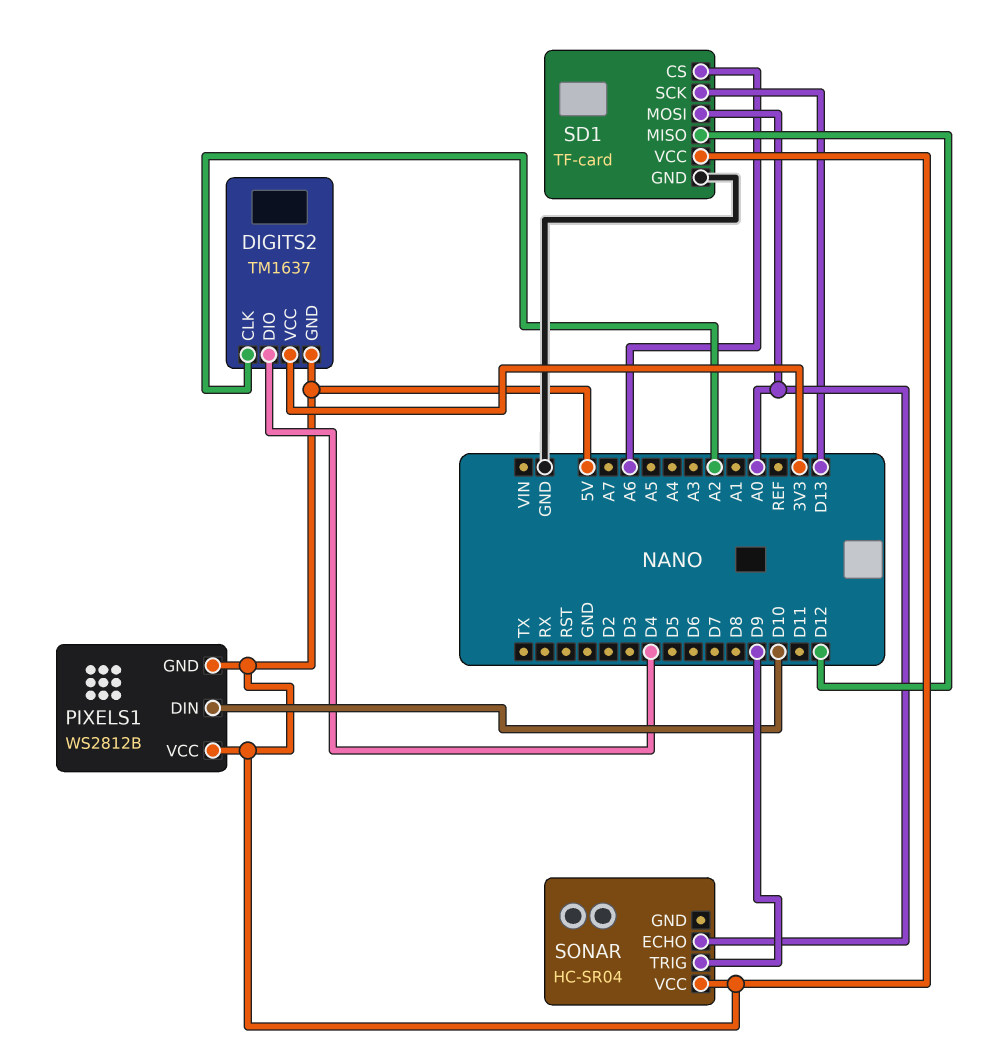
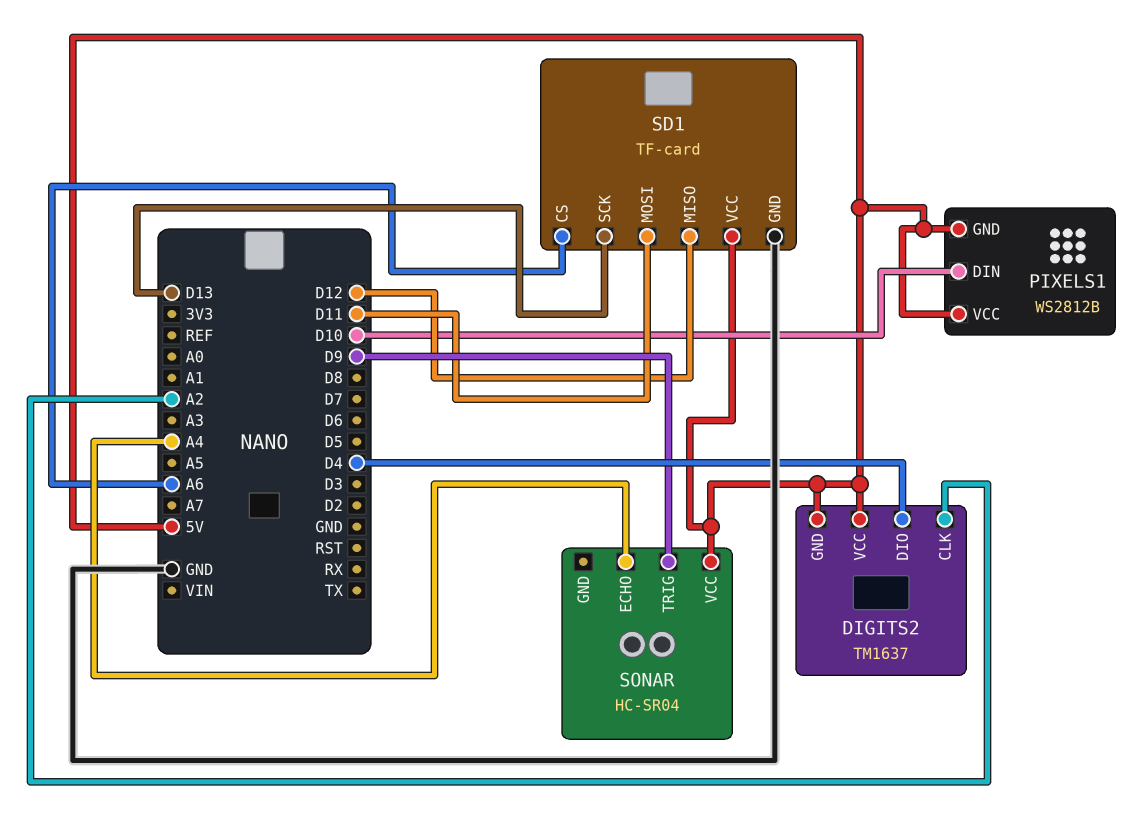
DIGITS2 pin VCC: 3V3 -> 5V
SD1 pin MOSI: A0 -> D11
SONAR pin ECHO: A0 -> A4

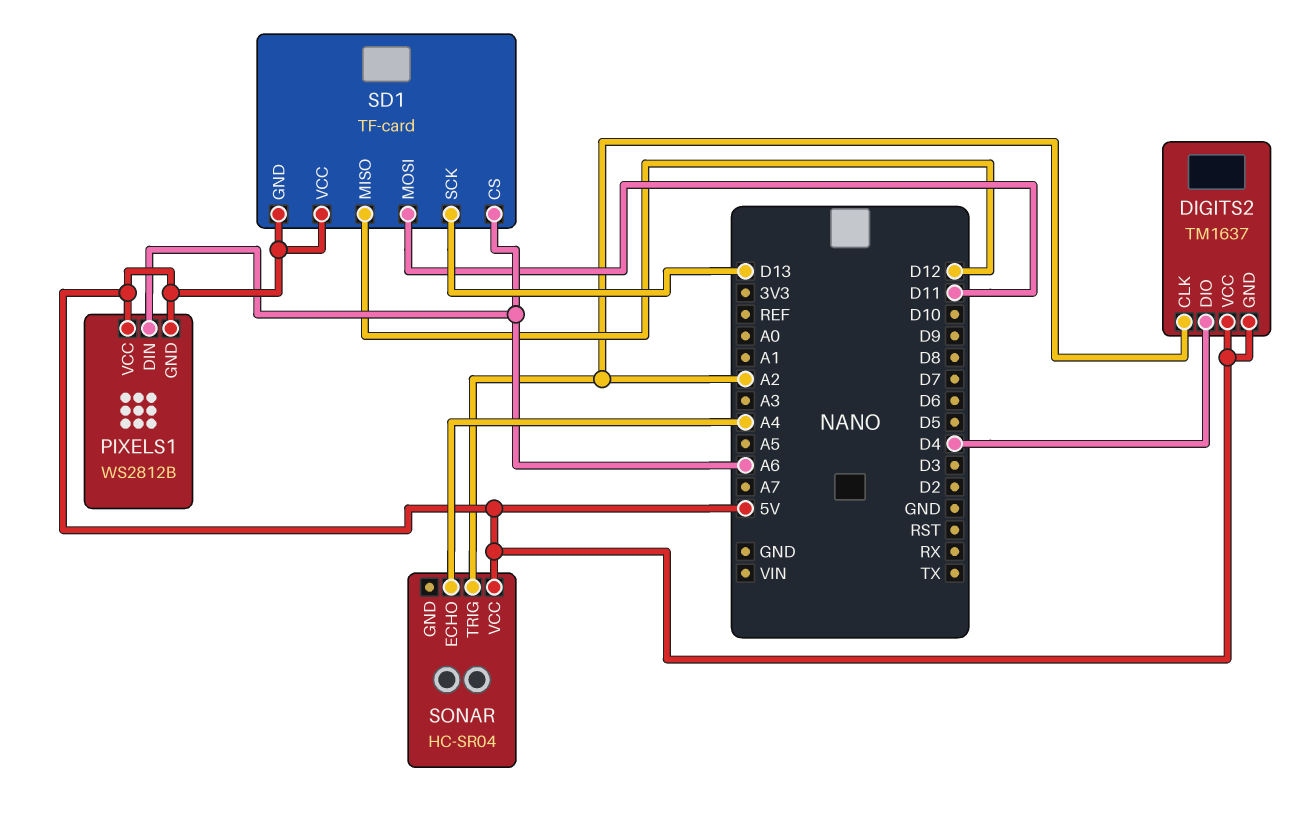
PIXELS1 pin DIN: D10 -> A6
SD1 pin GND: GND -> 5V
SONAR pin TRIG: D9 -> A2

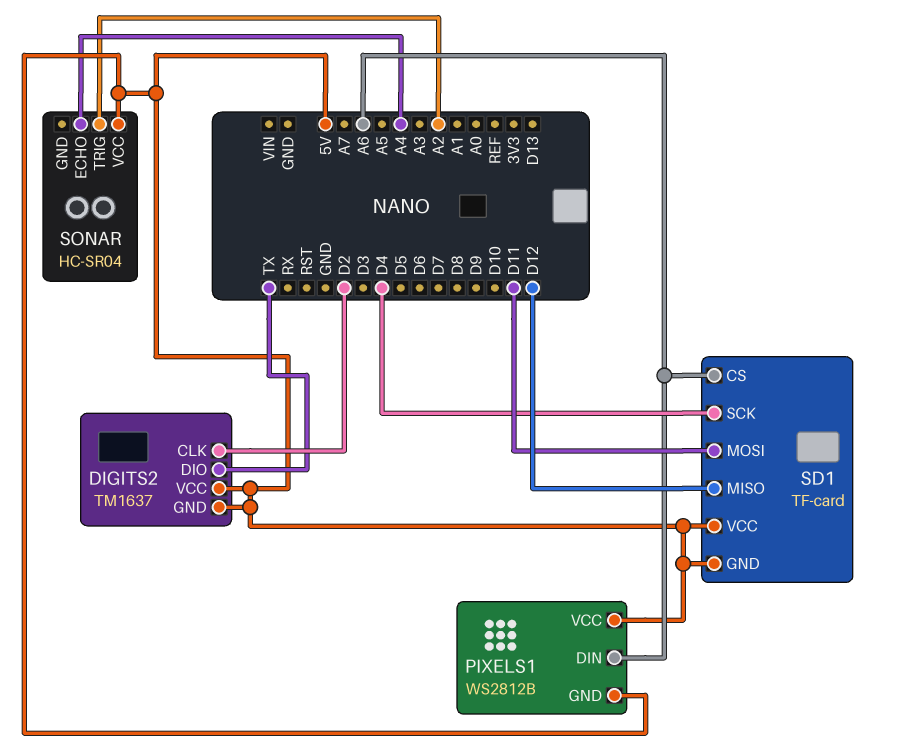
DIGITS2 pin CLK: A2 -> D2
DIGITS2 pin DIO: D4 -> TX
SD1 pin SCK: D13 -> D4

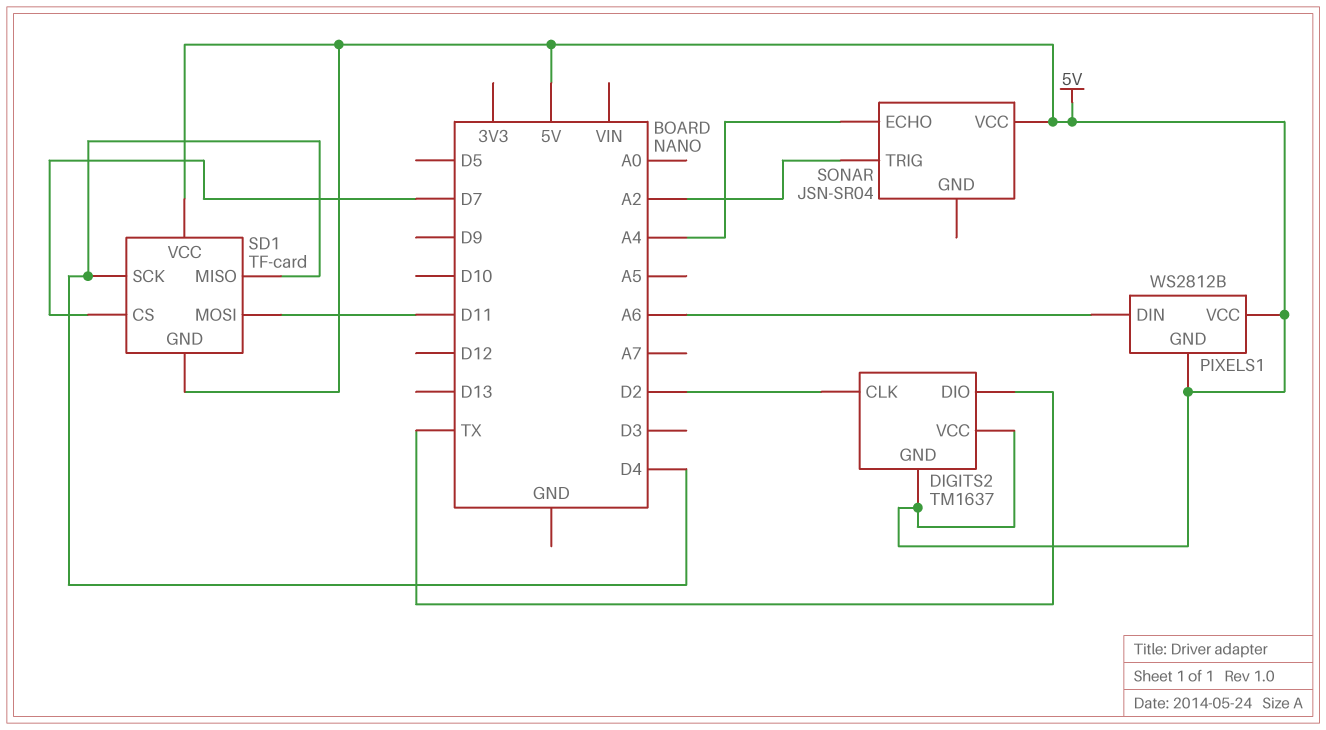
SD1 pin CS: A6 -> D7
SD1 pin MISO: D12 -> D4
SONAR: HC-SR04 -> JSN-SR04

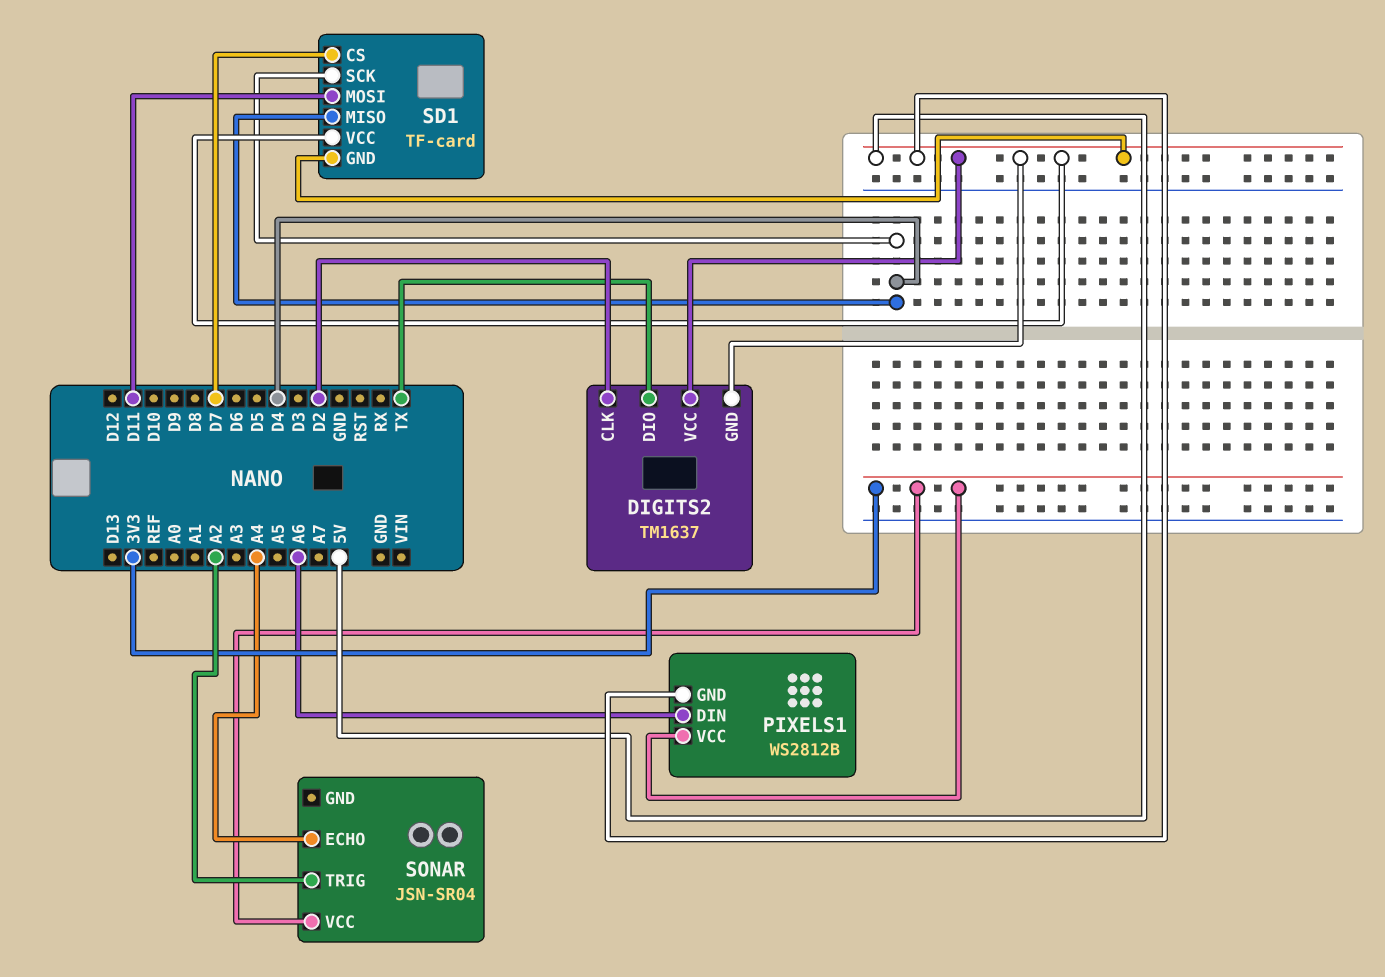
PIXELS1 pin VCC: 5V -> 3V3
SONAR pin VCC: 5V -> 3V3

